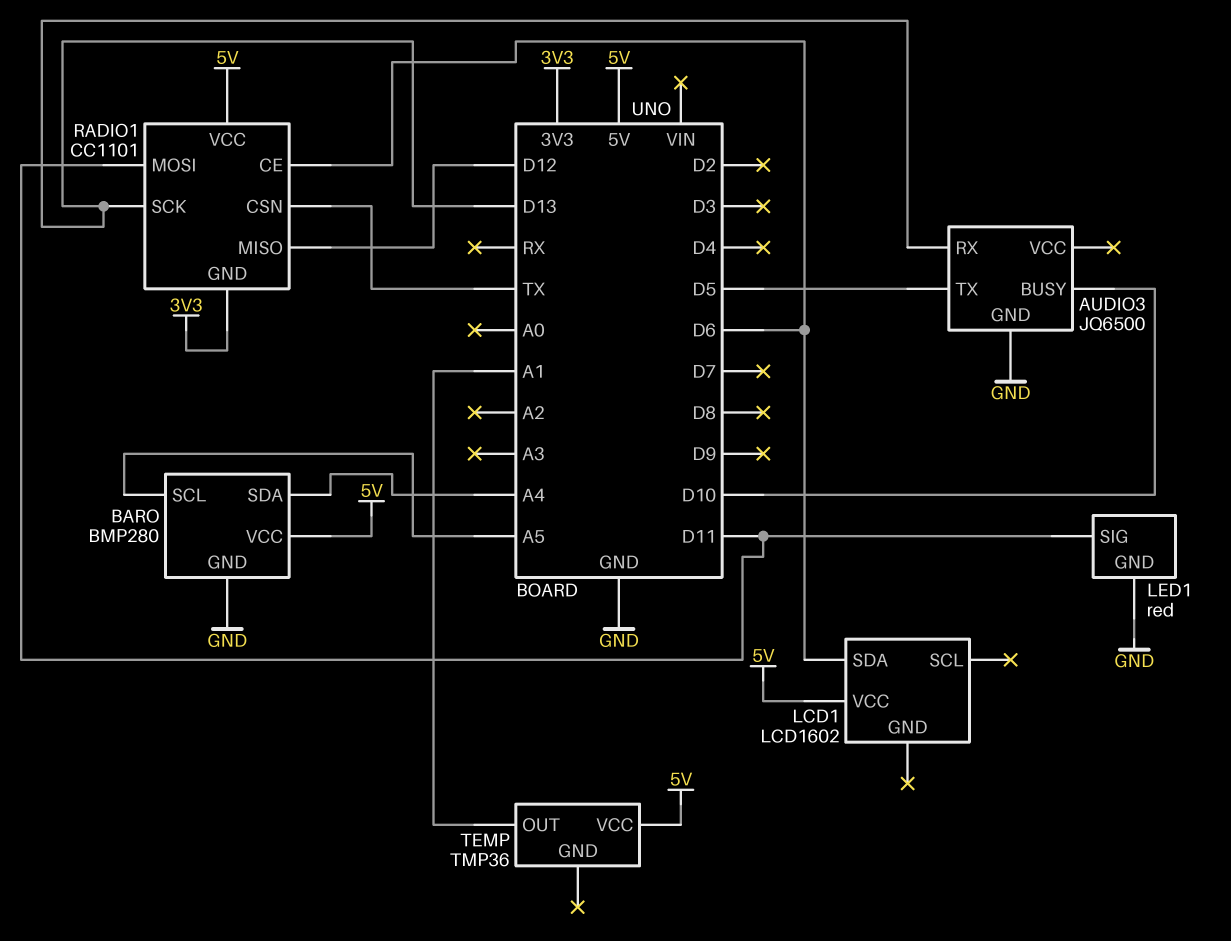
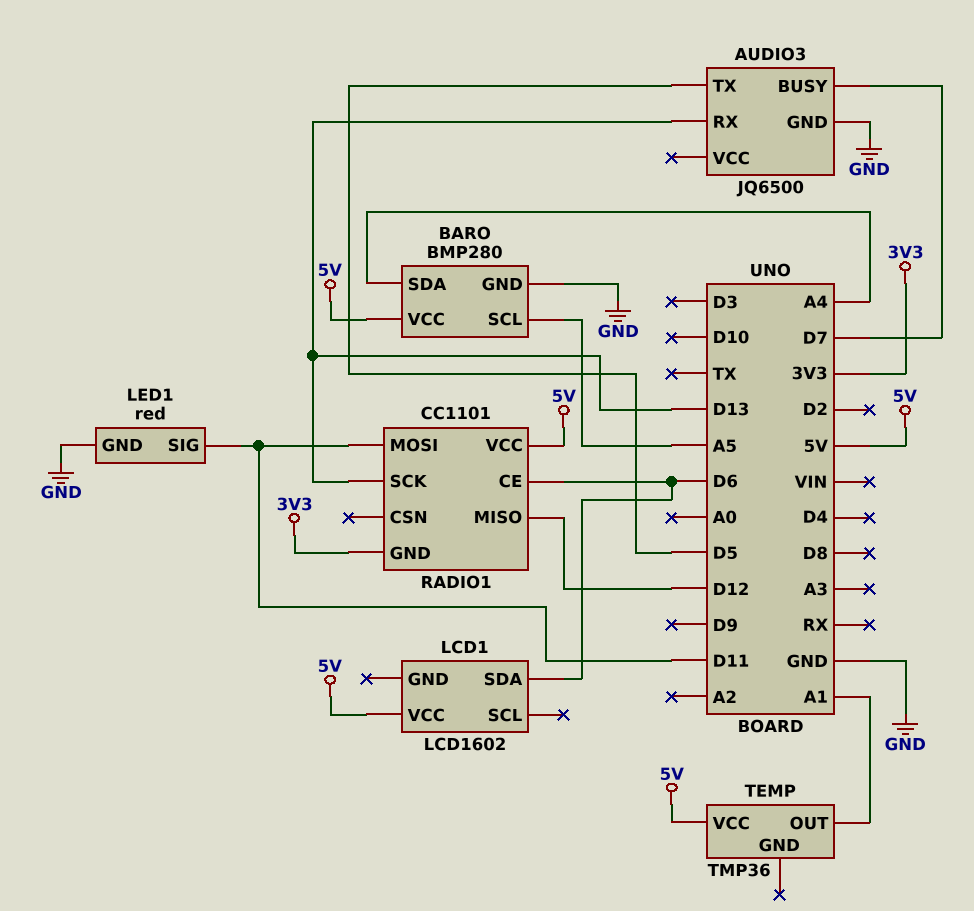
AUDIO3 pin BUSY: D10 -> D7
RADIO1 pin CSN: TX -> none

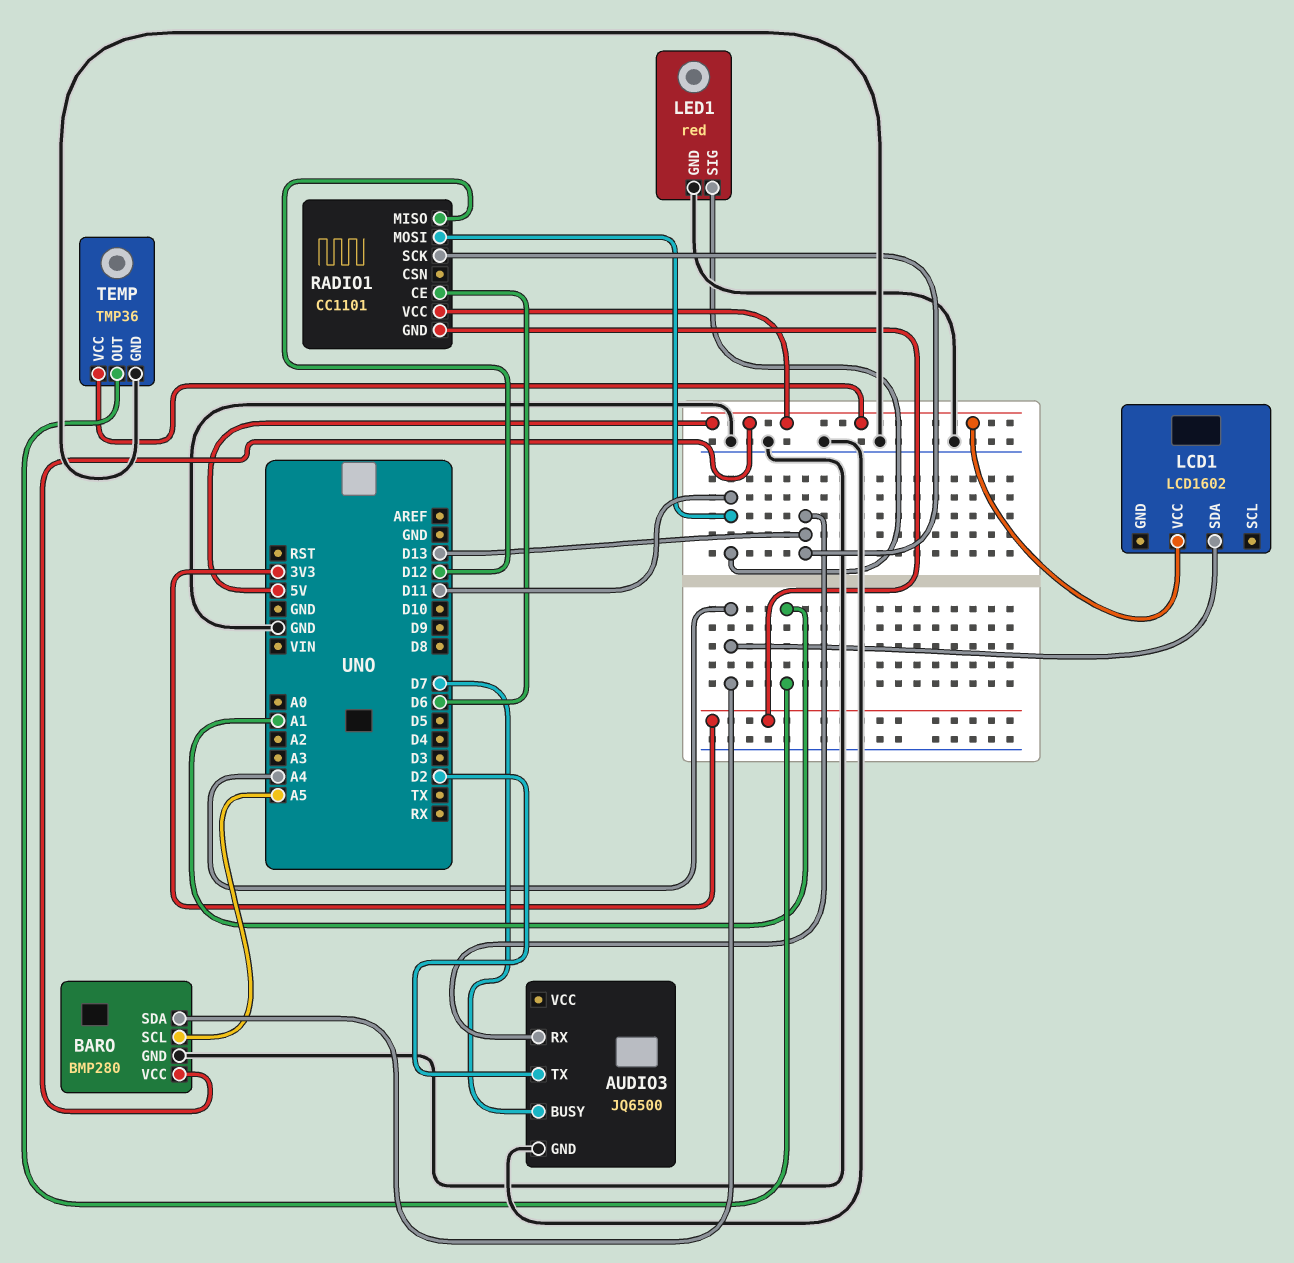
AUDIO3 pin TX: D5 -> D2
LCD1 pin SDA: D6 -> A4
TEMP pin GND: none -> GND

